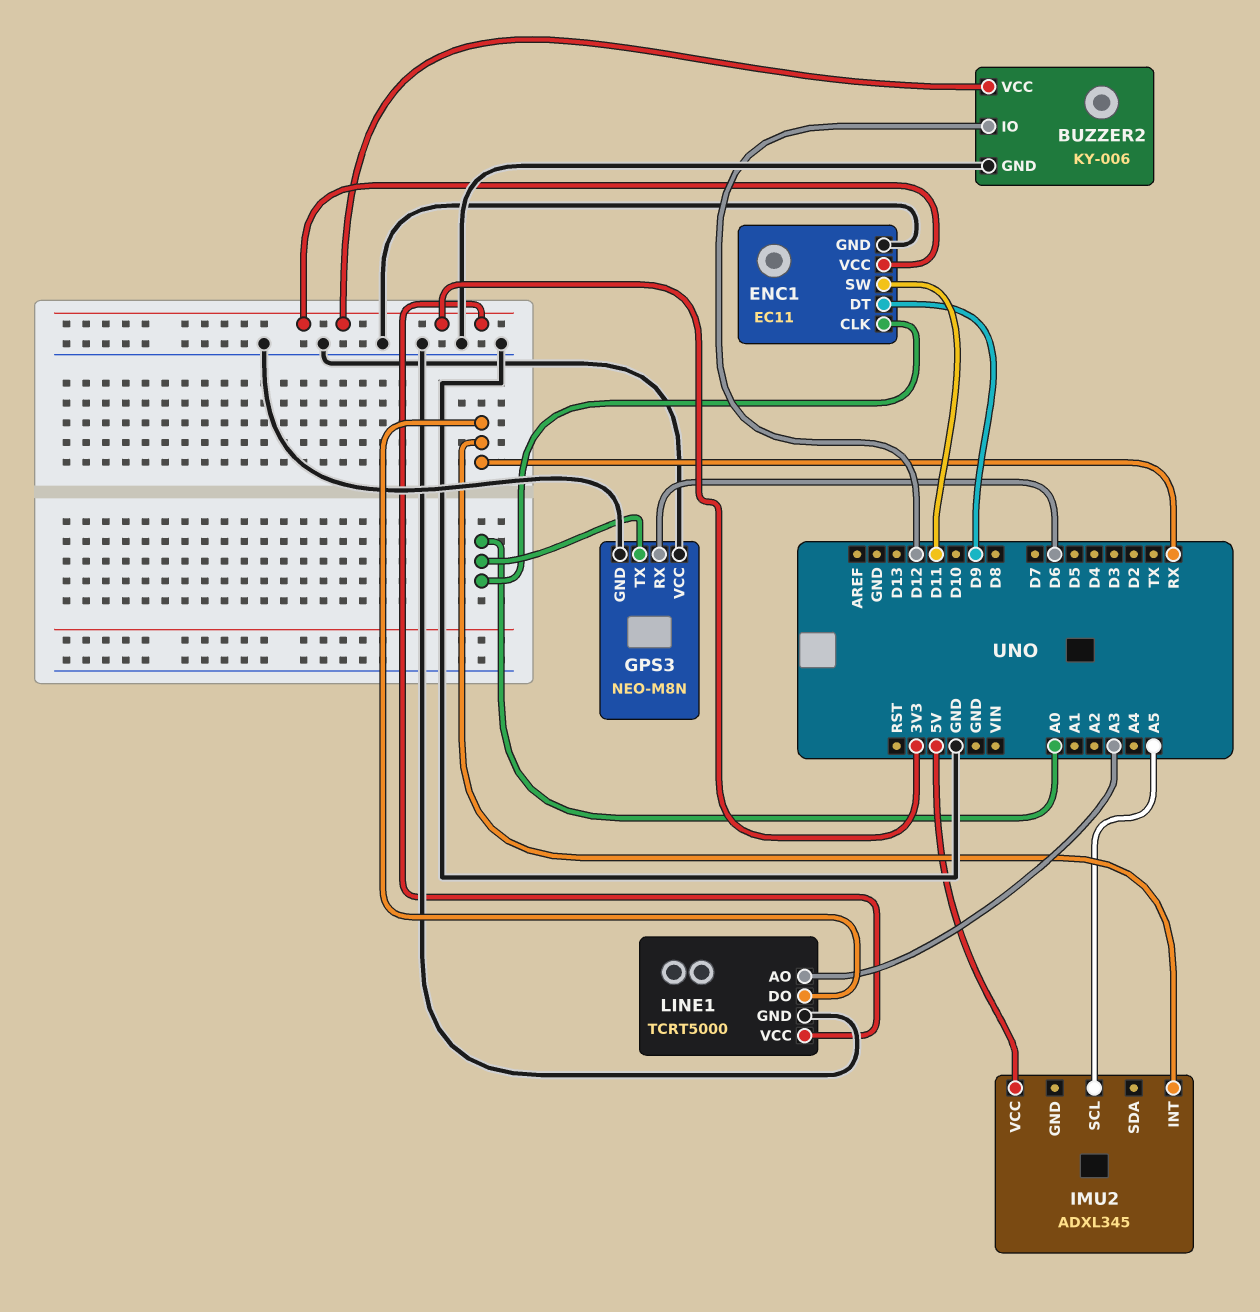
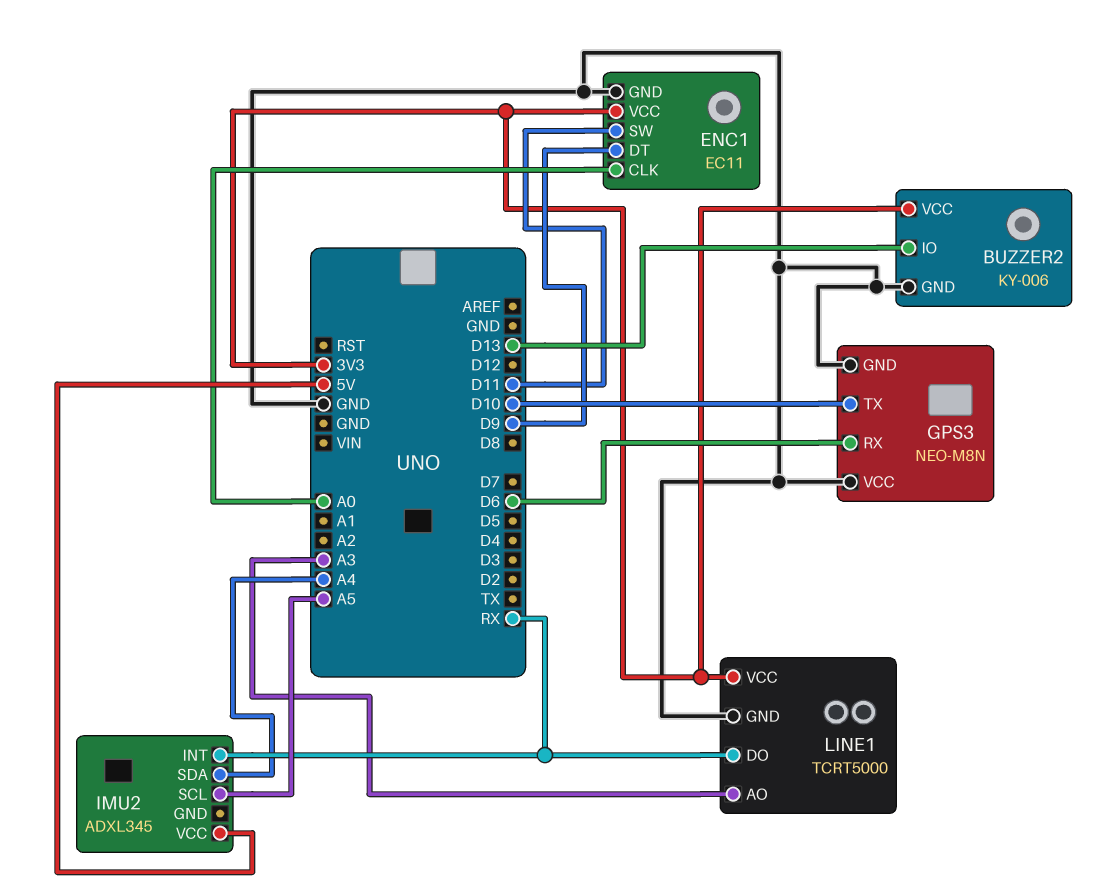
BUZZER2 pin IO: D12 -> D13
GPS3 pin TX: A0 -> D10
IMU2 pin SDA: none -> A4

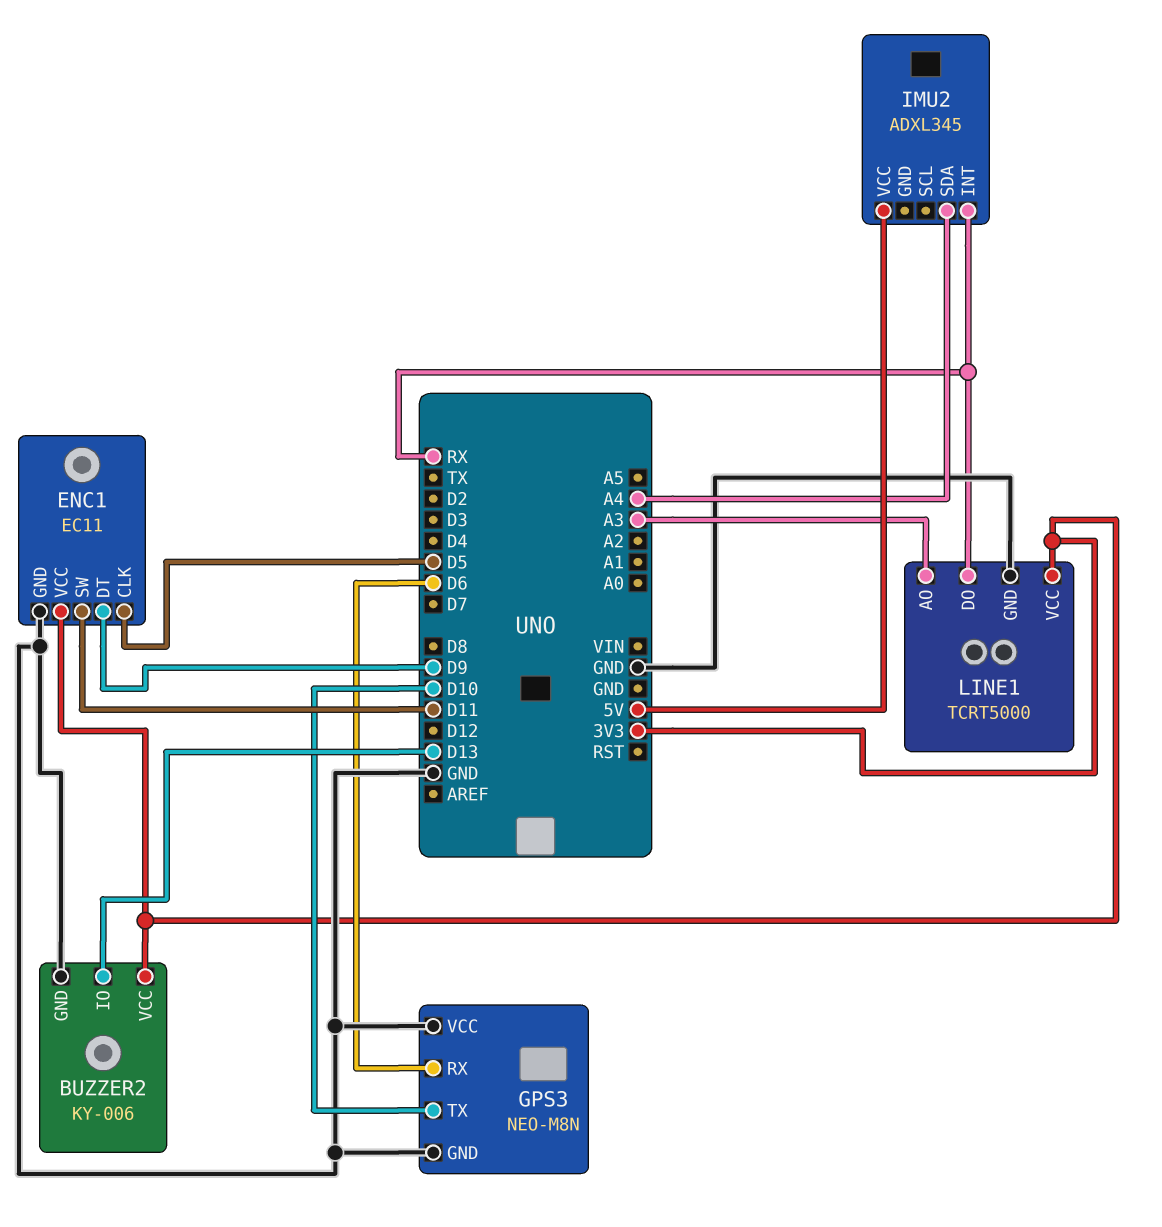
ENC1 pin CLK: A0 -> D5
IMU2 pin SCL: A5 -> none

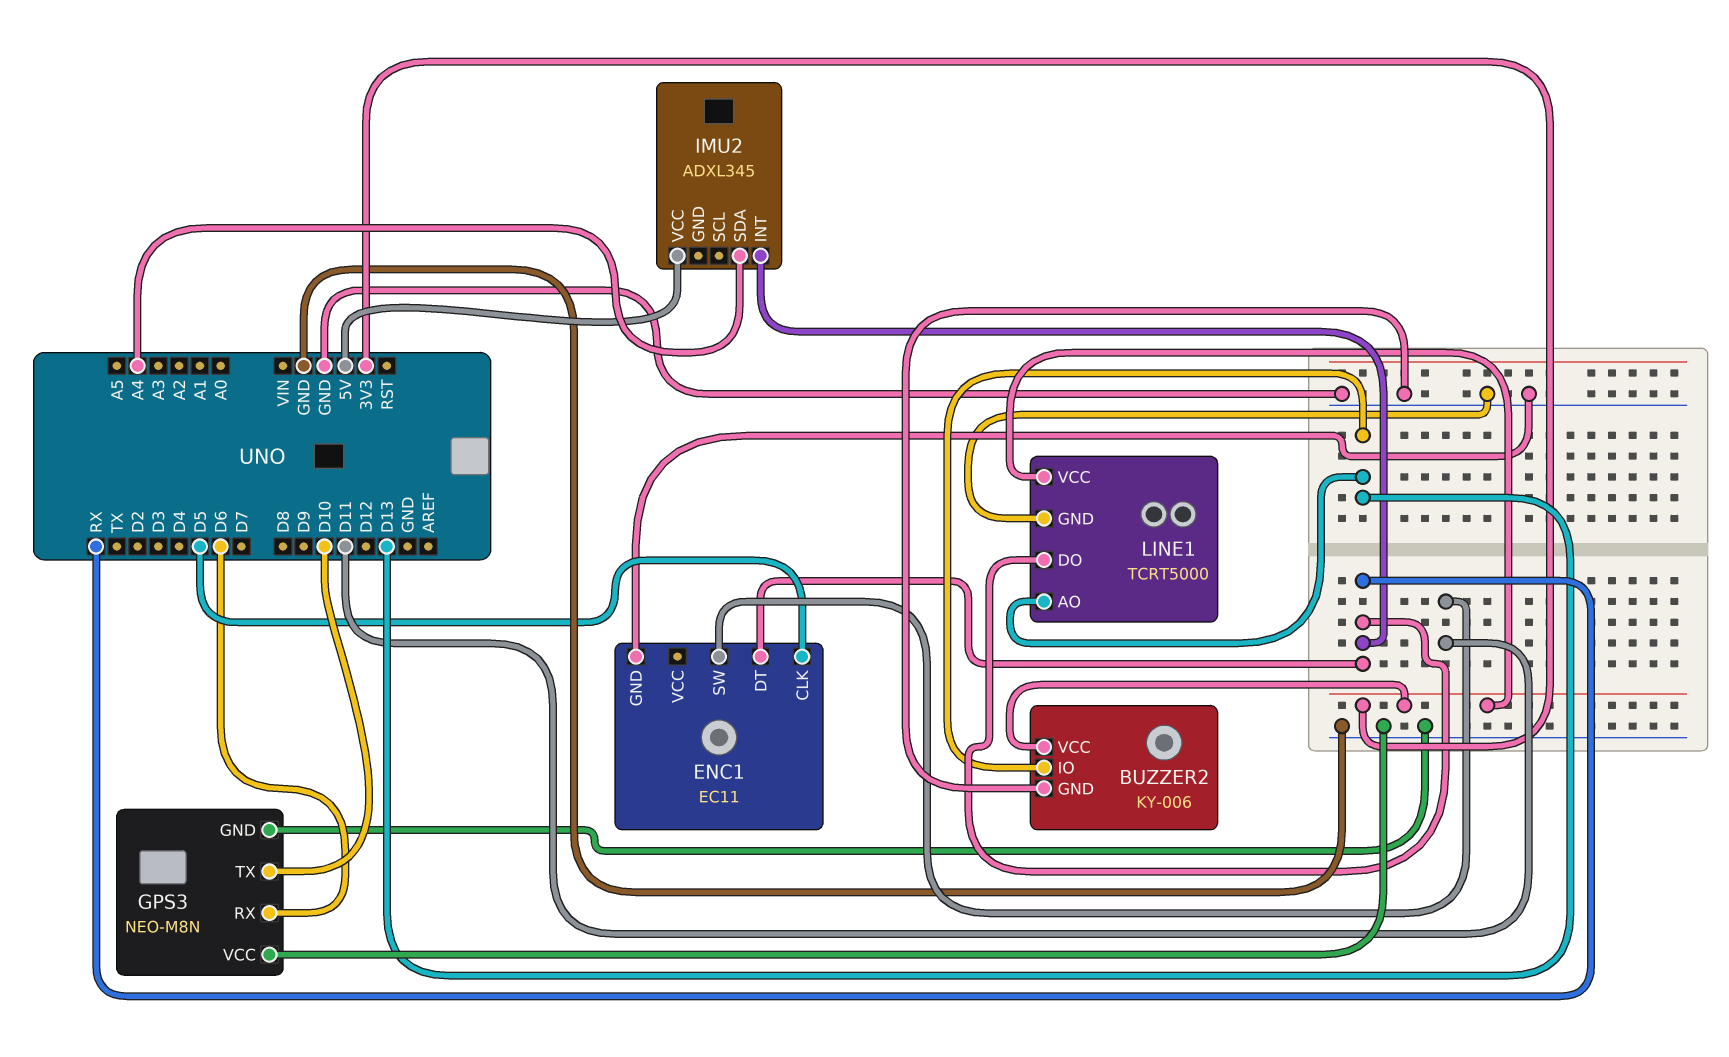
ENC1 pin DT: D9 -> RX
ENC1 pin VCC: 3V3 -> none
LINE1 pin AO: A3 -> D13

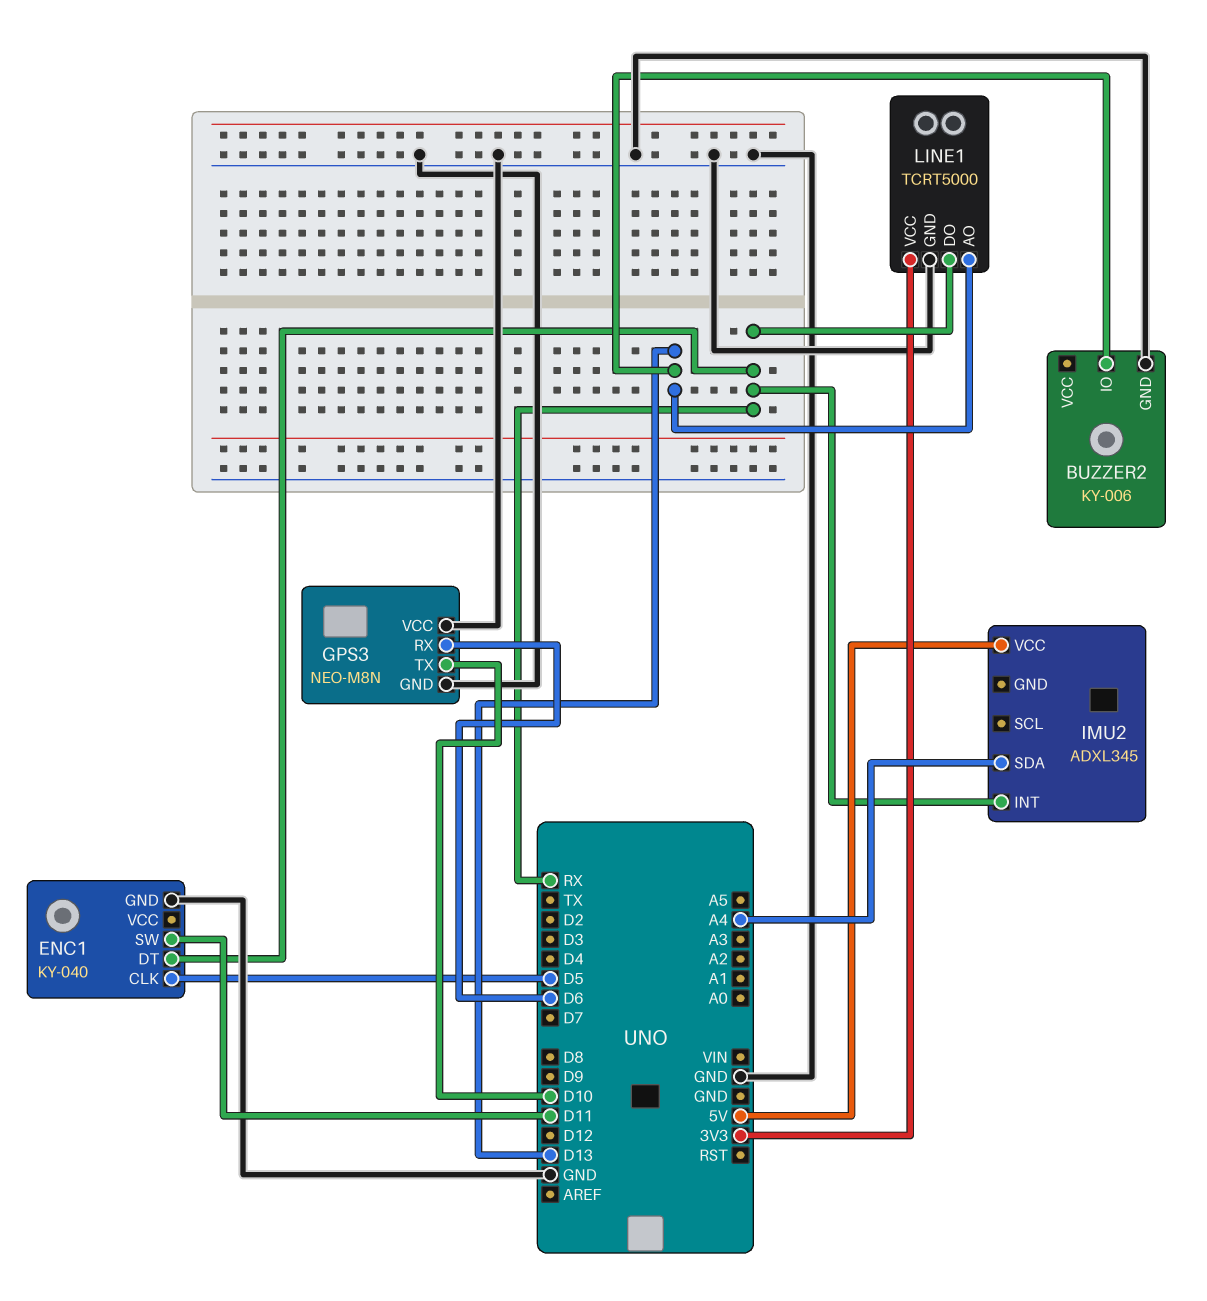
BUZZER2 pin VCC: 3V3 -> none
ENC1: EC11 -> KY-040

